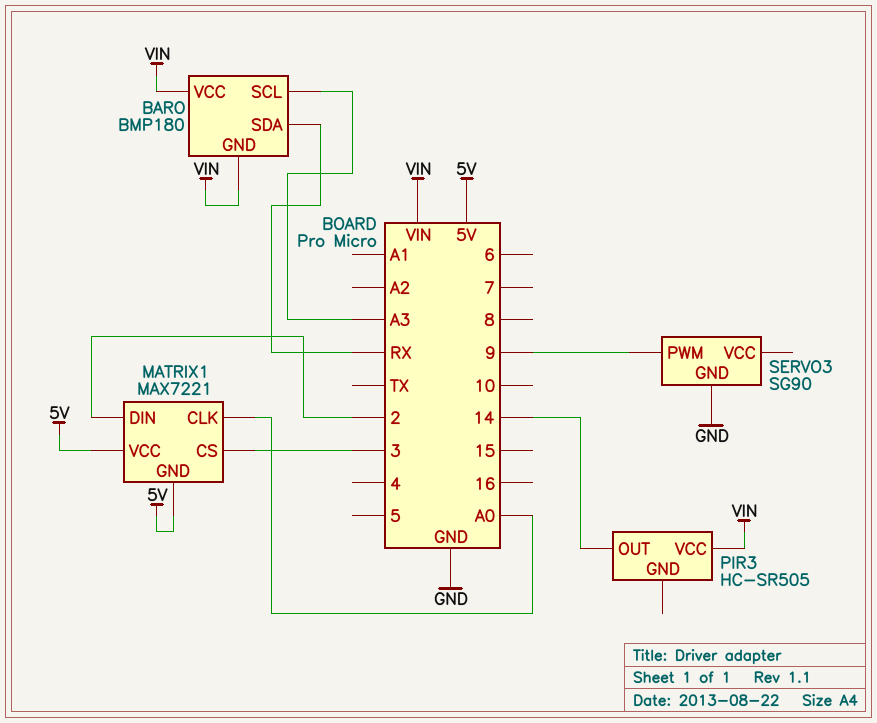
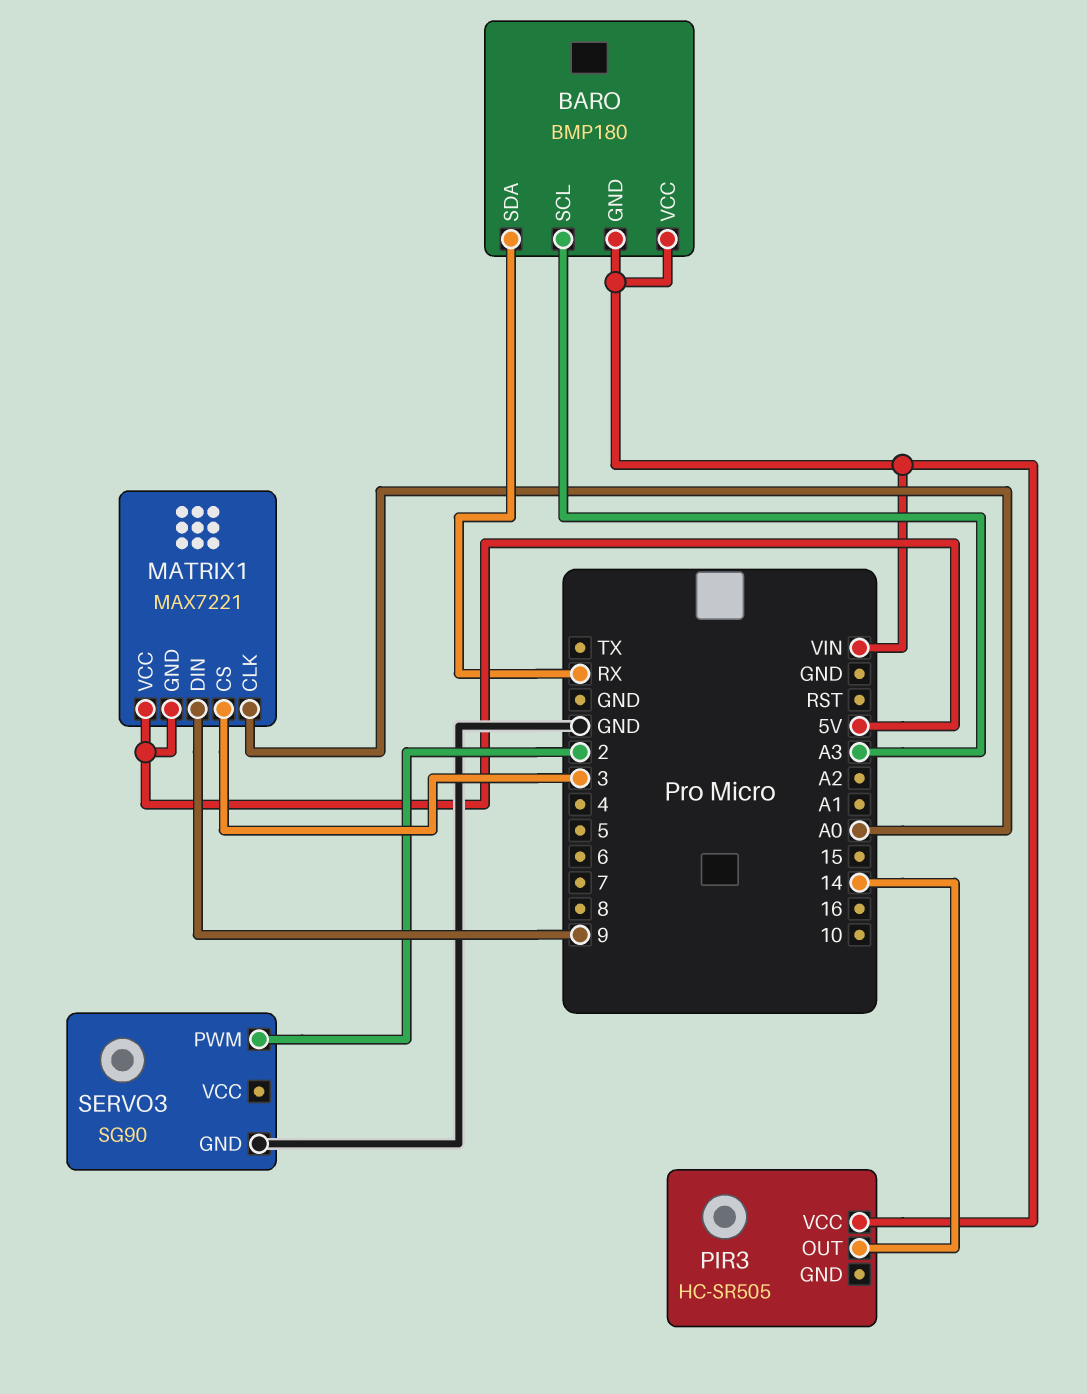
MATRIX1 pin DIN: 2 -> 9
SERVO3 pin PWM: 9 -> 2

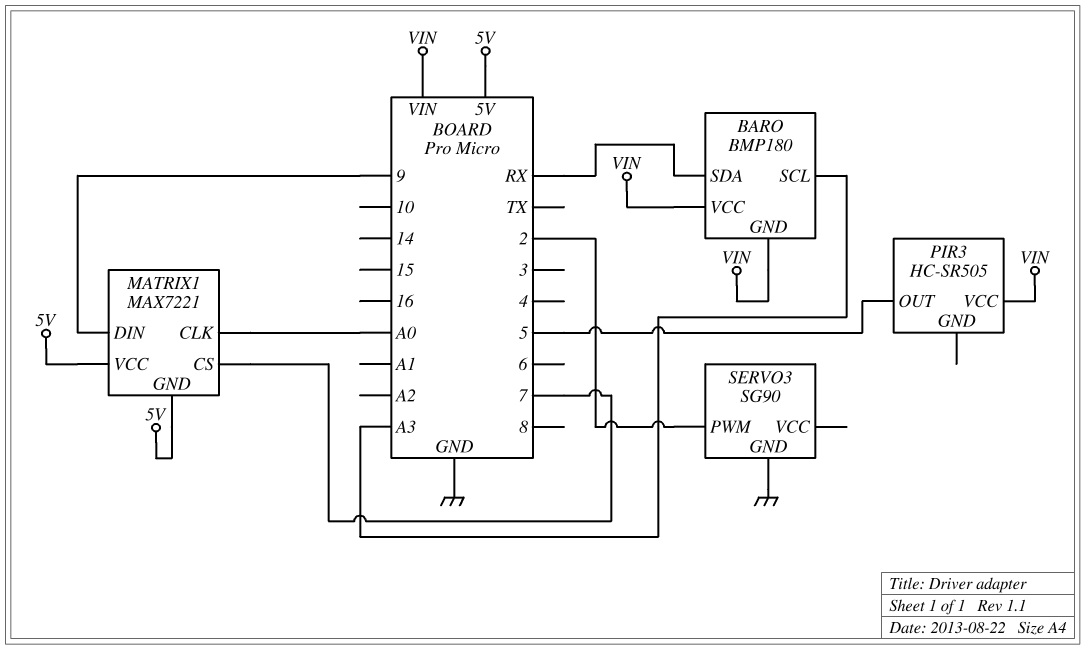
MATRIX1 pin CS: 3 -> 7
PIR3 pin OUT: 14 -> 5

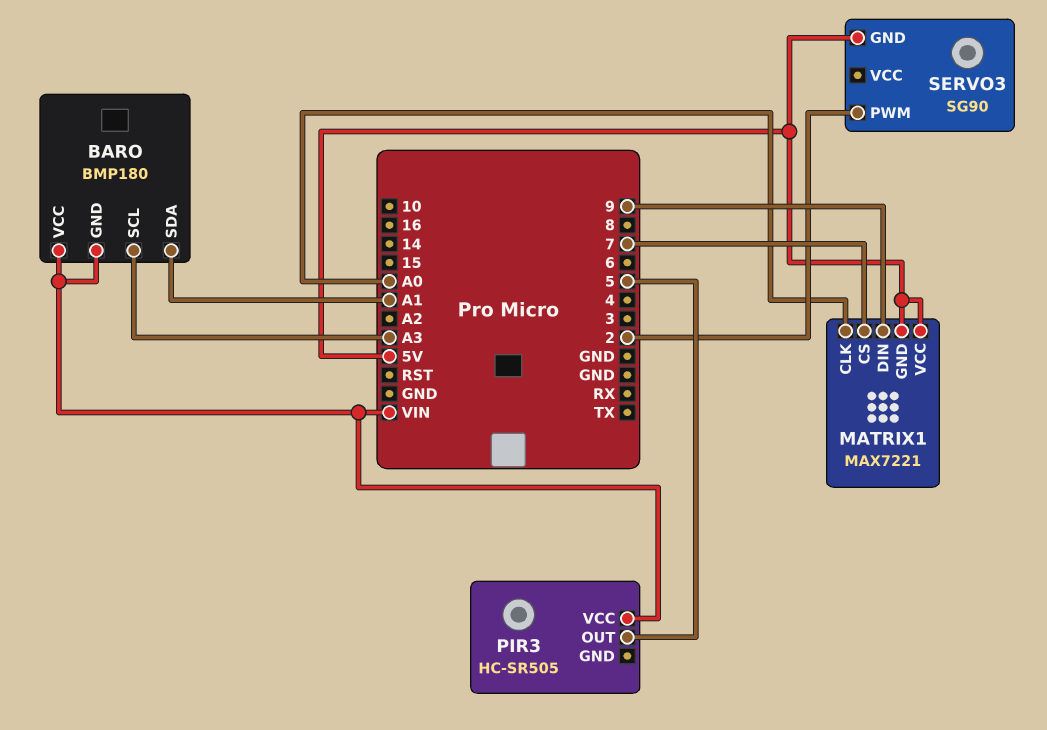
BARO pin SDA: RX -> A1
SERVO3 pin GND: GND -> 5V

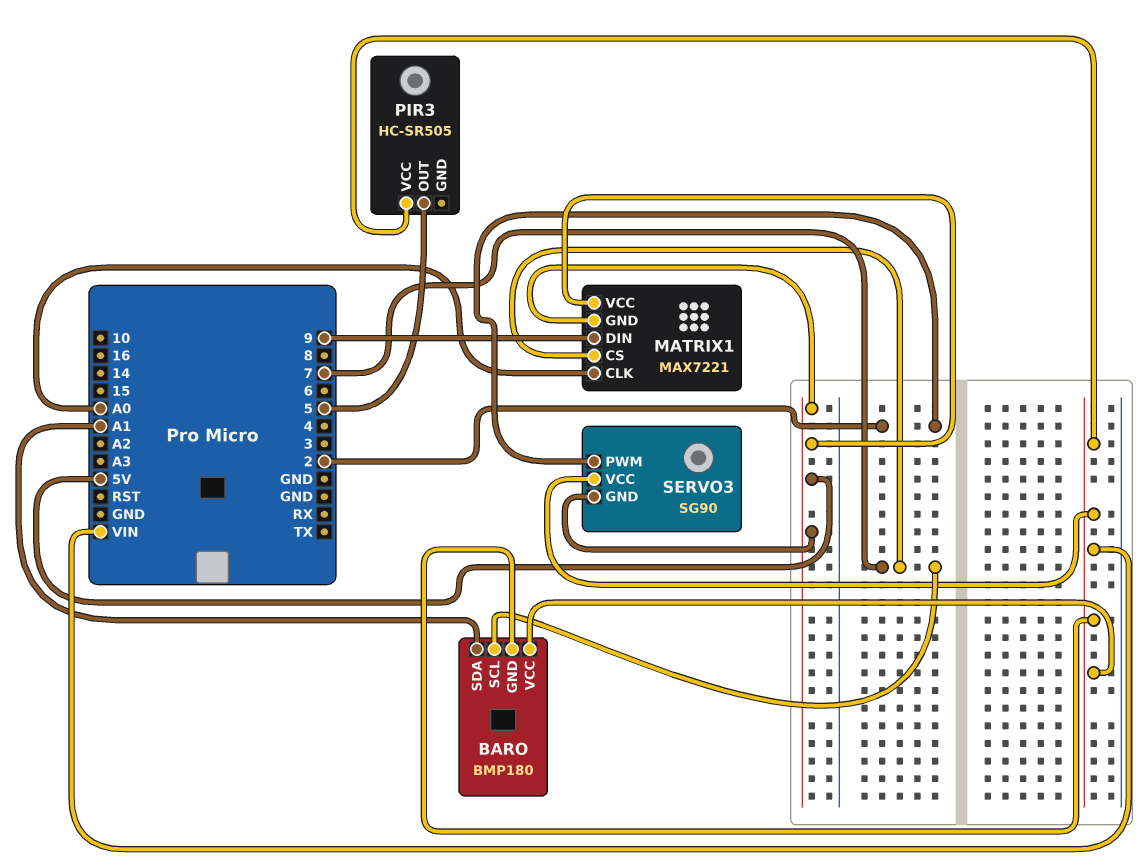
BARO pin SCL: A3 -> 7
SERVO3 pin VCC: none -> VIN

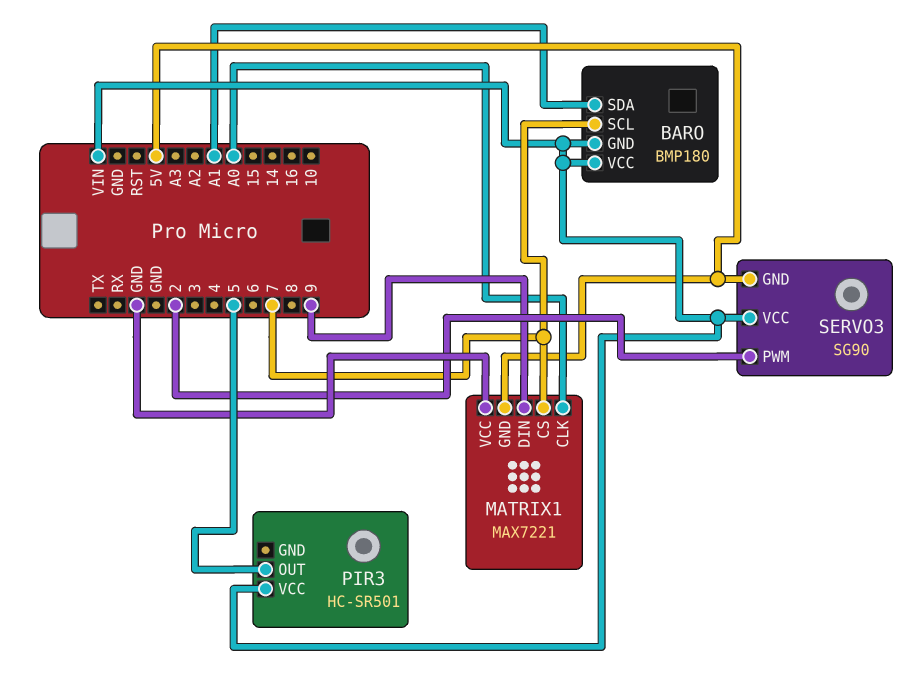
MATRIX1 pin VCC: 5V -> GND
PIR3: HC-SR505 -> HC-SR501

